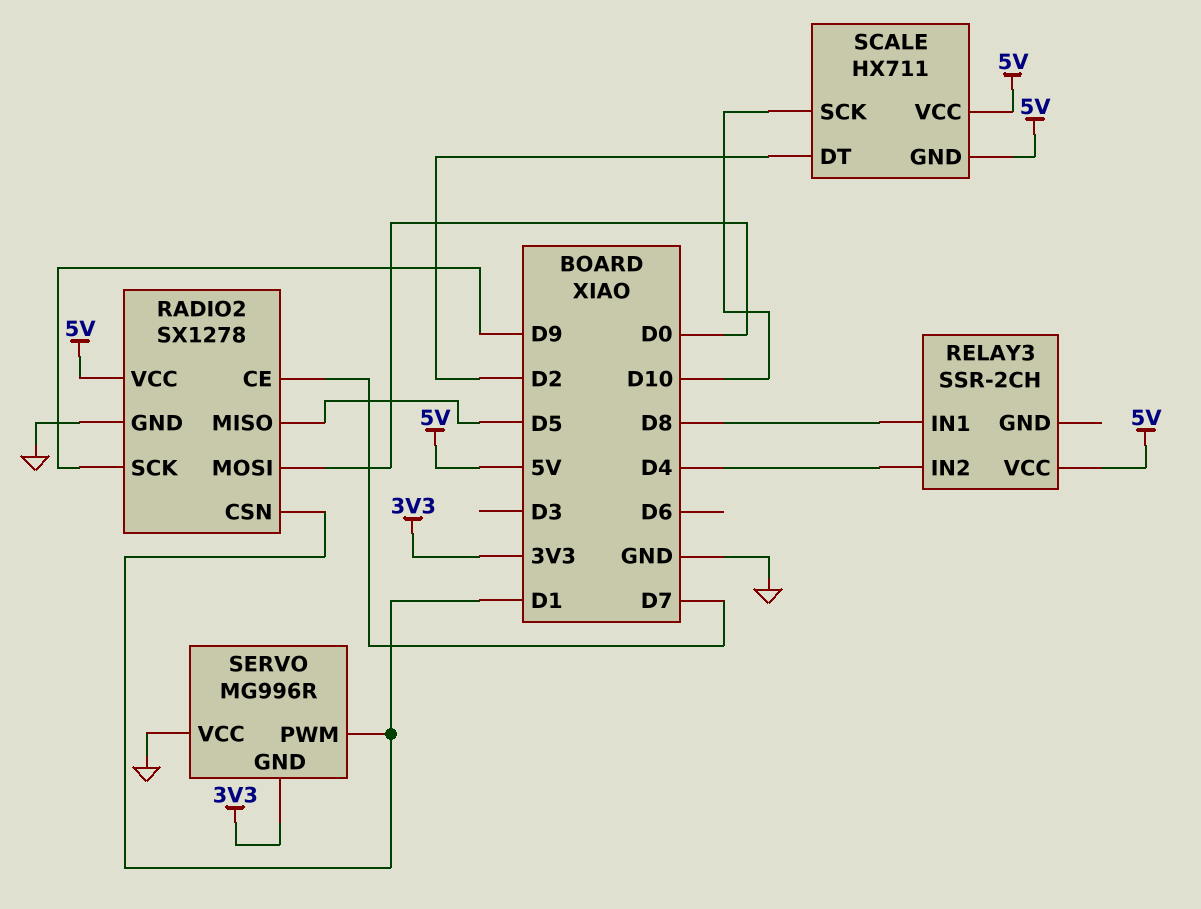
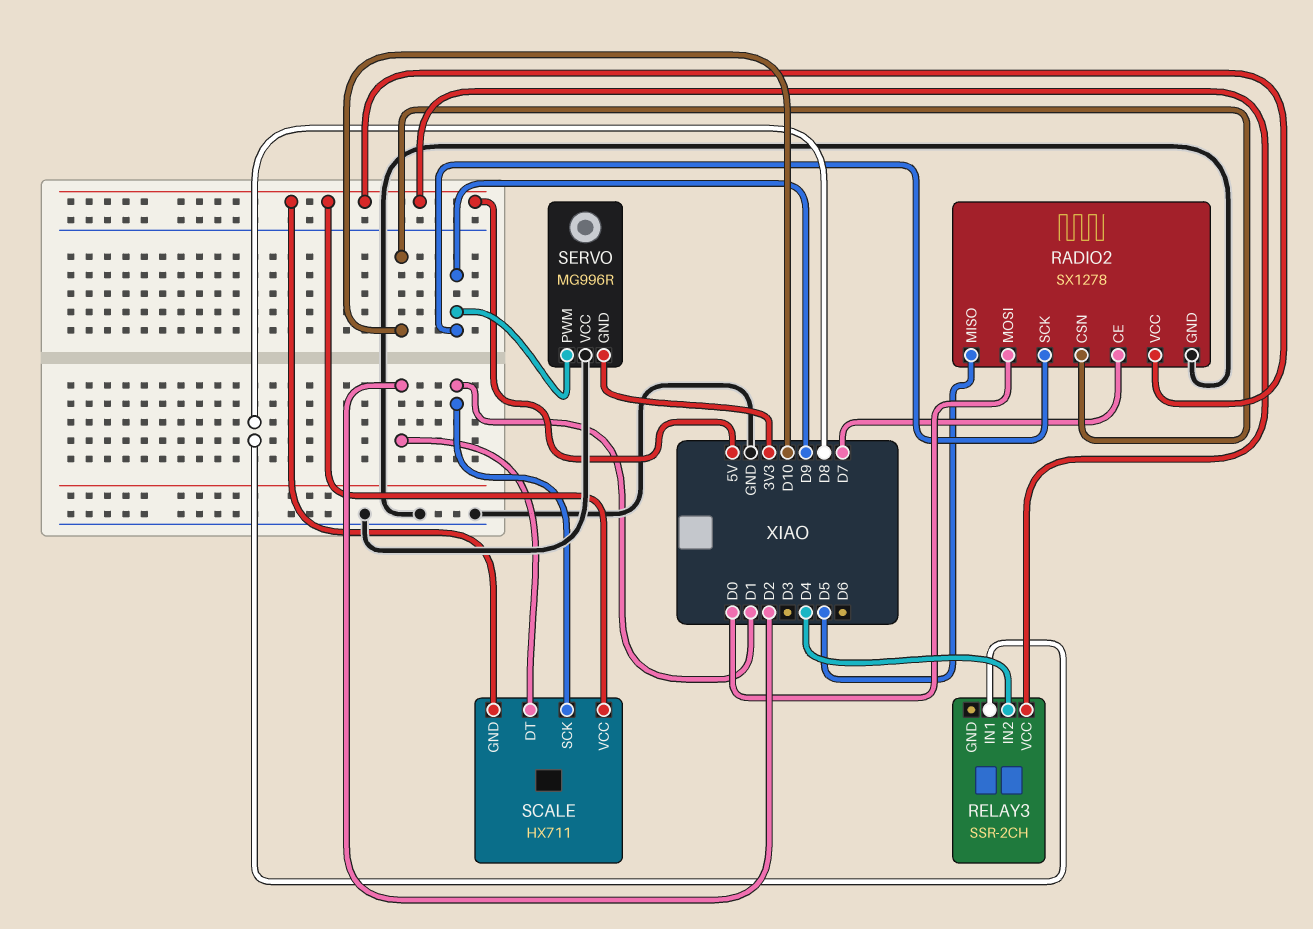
RADIO2 pin CSN: D1 -> D10
SCALE pin SCK: D10 -> D1
SERVO pin PWM: D1 -> D9

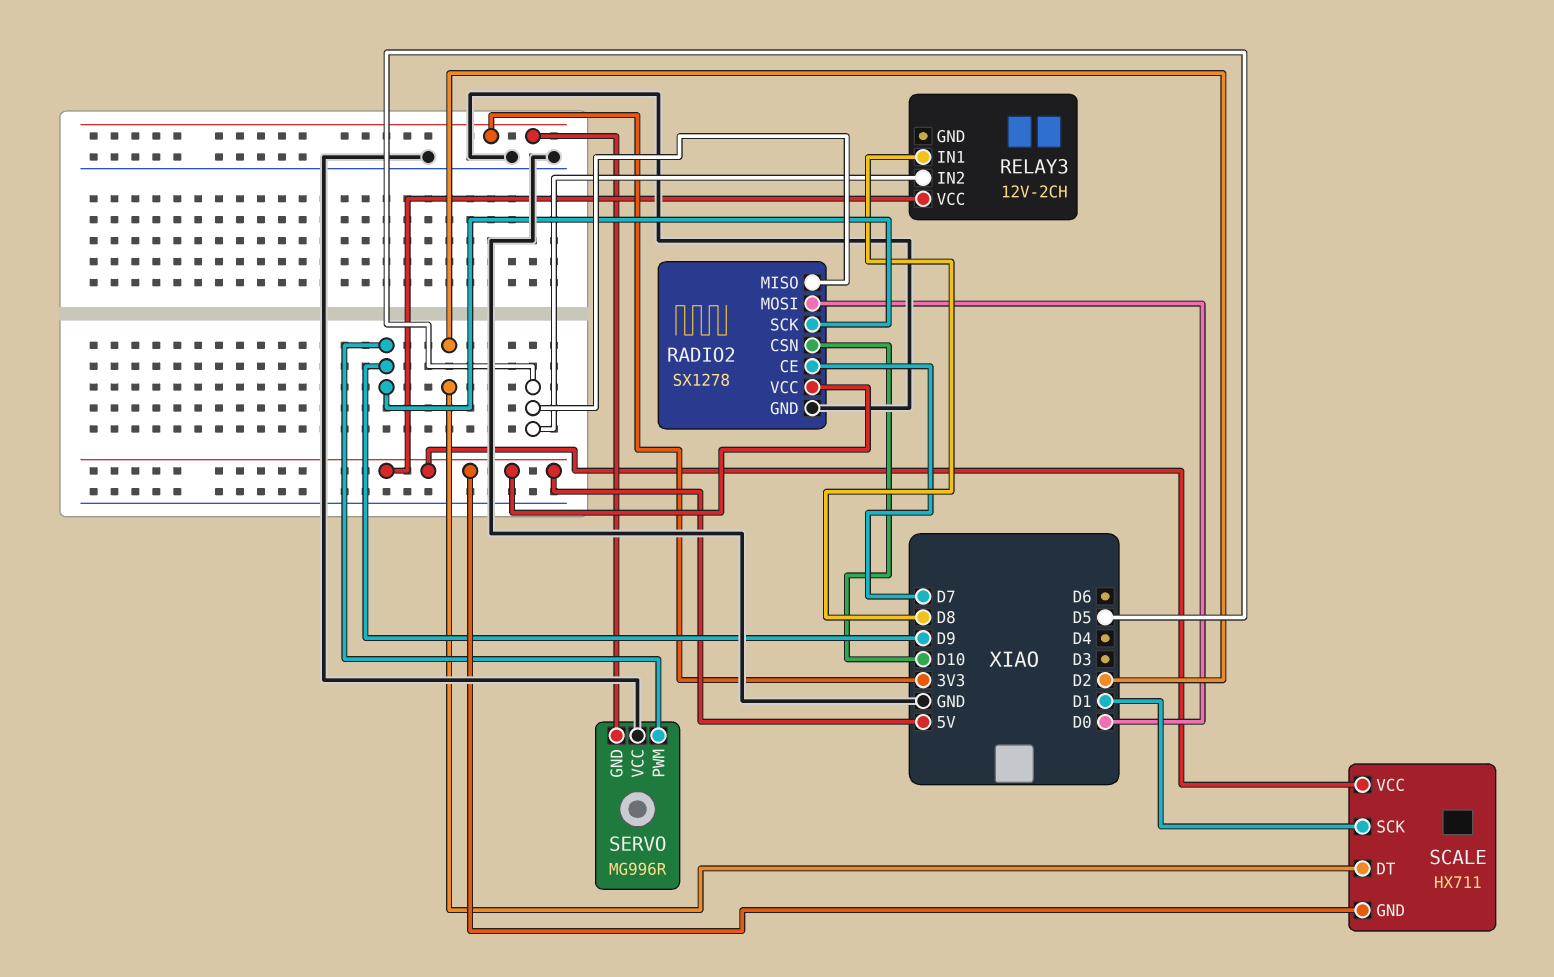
RELAY3: SSR-2CH -> 12V-2CH
RELAY3 pin IN2: D4 -> D5

